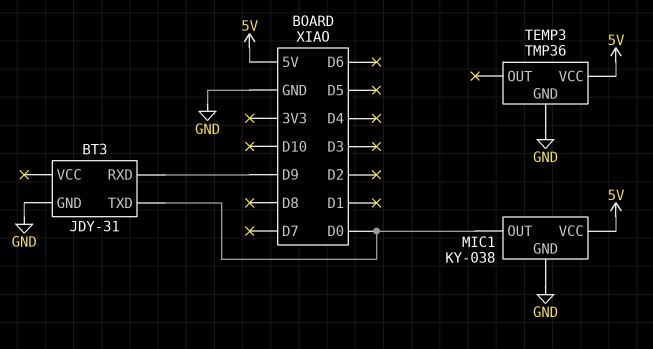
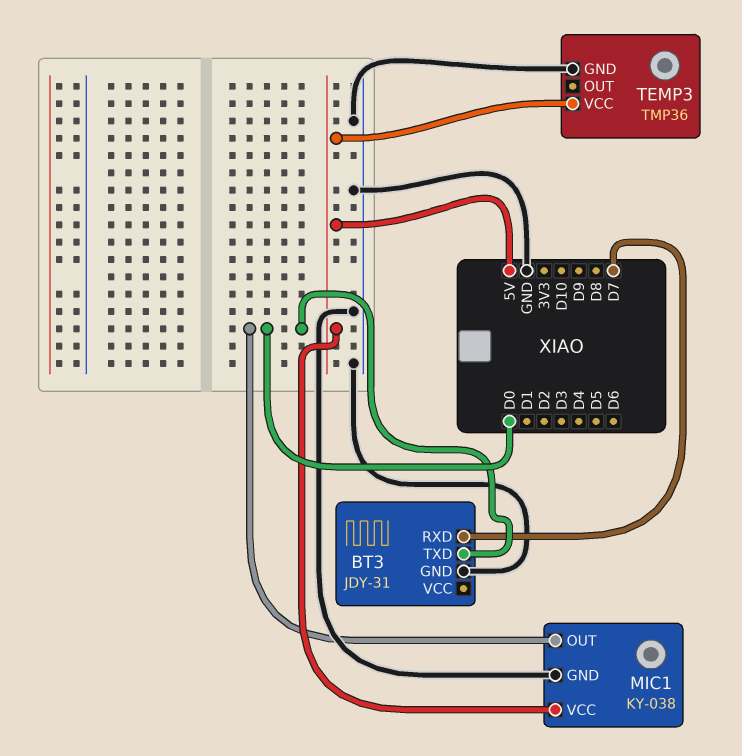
BT3 pin RXD: D9 -> D7

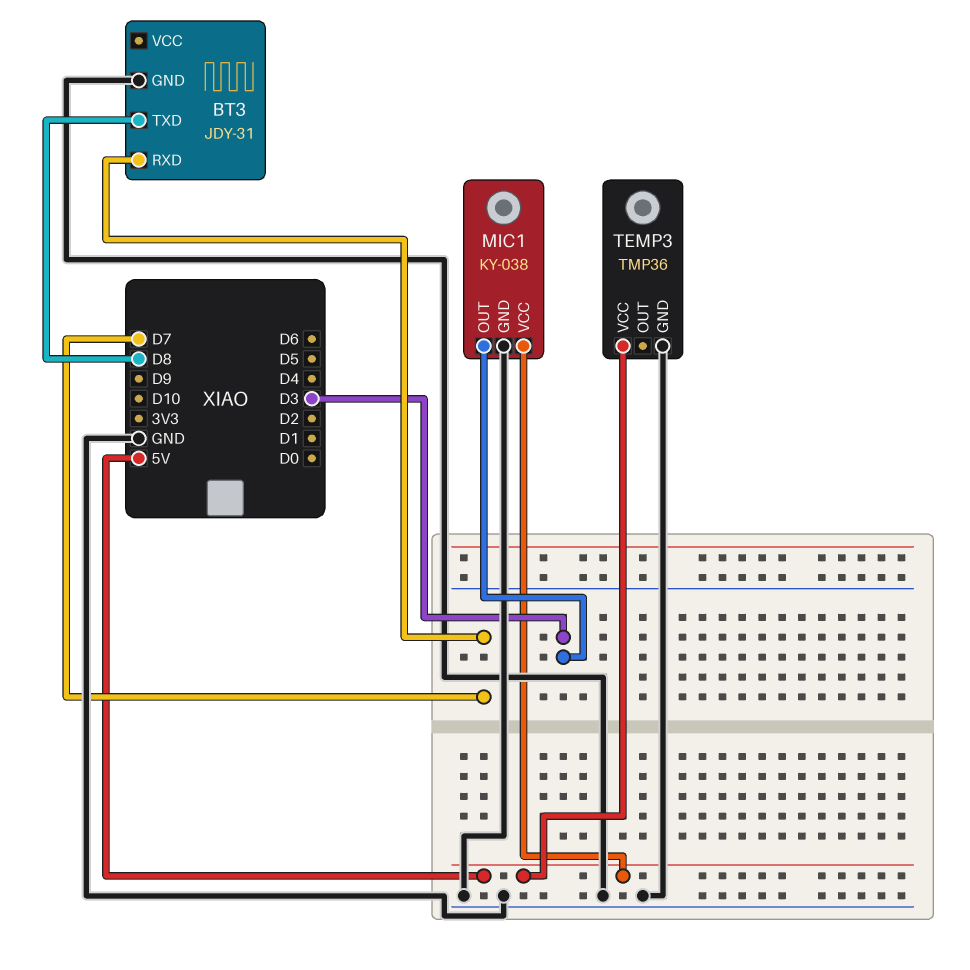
BT3 pin TXD: D0 -> D8
MIC1 pin OUT: D0 -> D3

